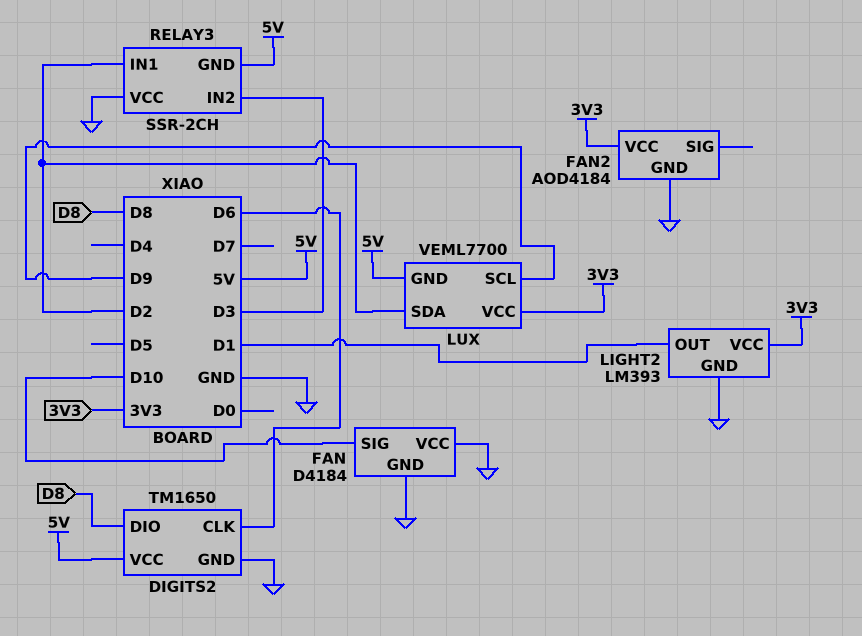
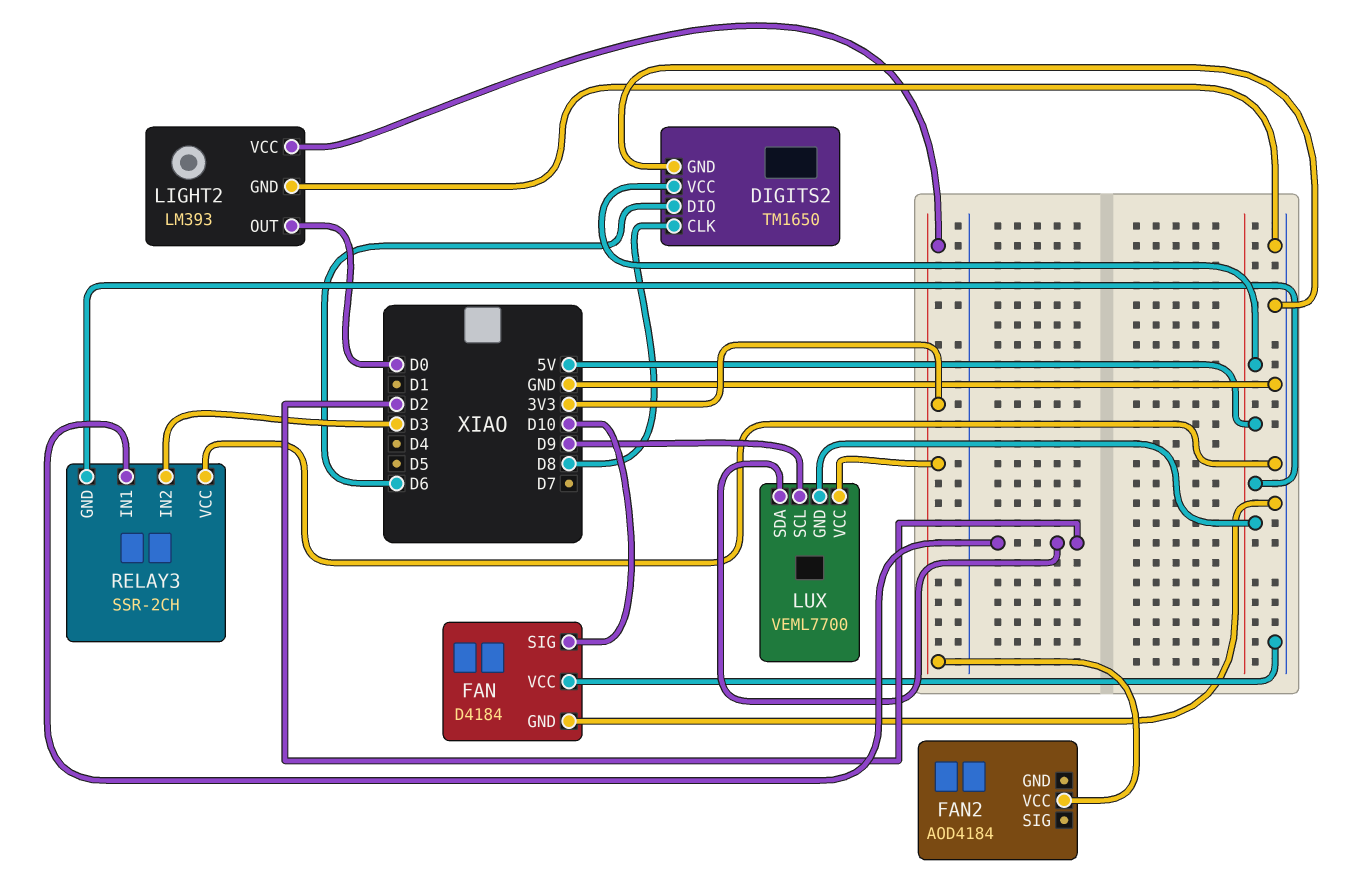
DIGITS2 pin CLK: D6 -> D8
DIGITS2 pin DIO: D8 -> D6
FAN2 pin GND: GND -> none
LIGHT2 pin OUT: D1 -> D0

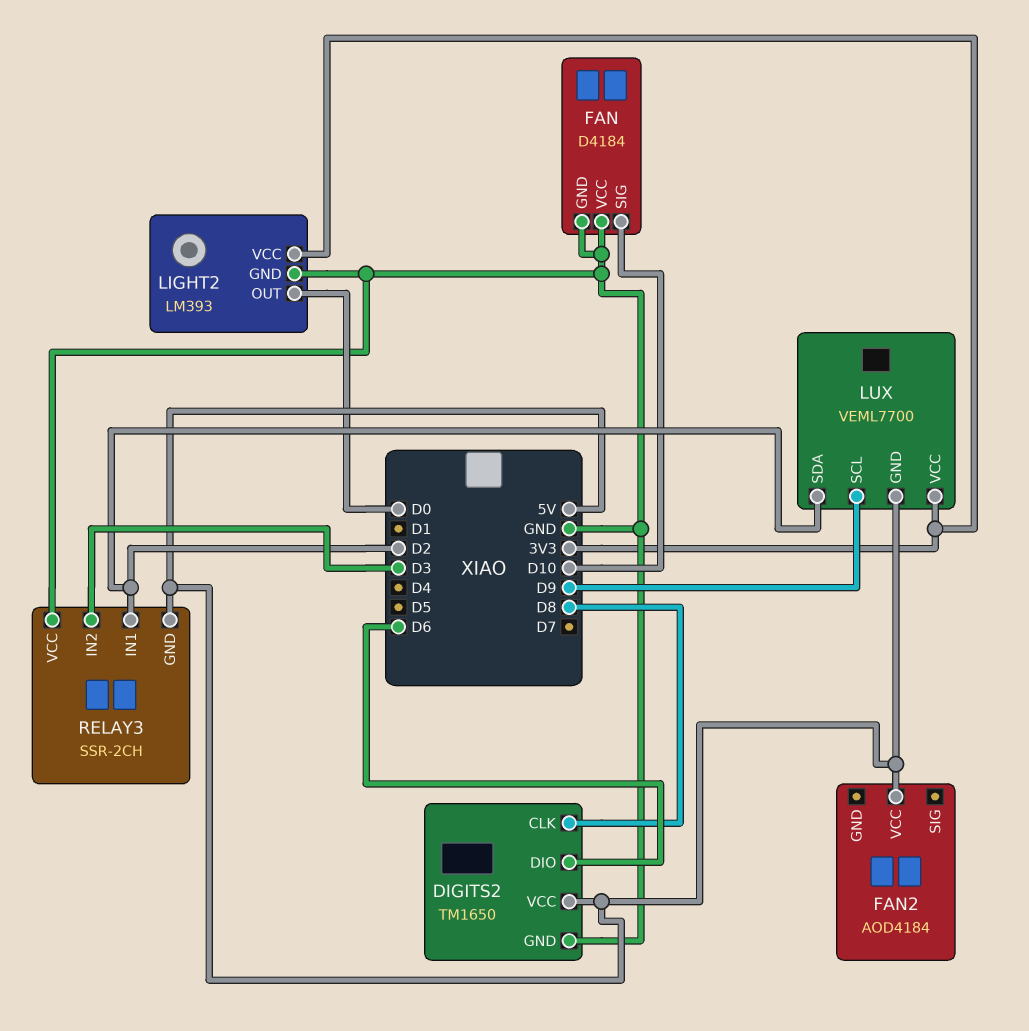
FAN2 pin VCC: 3V3 -> 5V

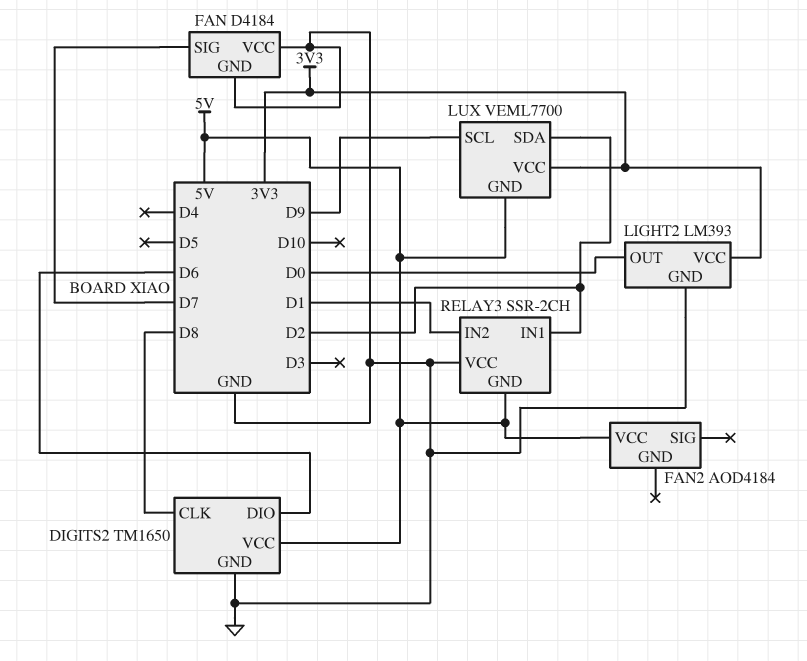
FAN pin SIG: D10 -> D7
RELAY3 pin IN2: D3 -> D1

